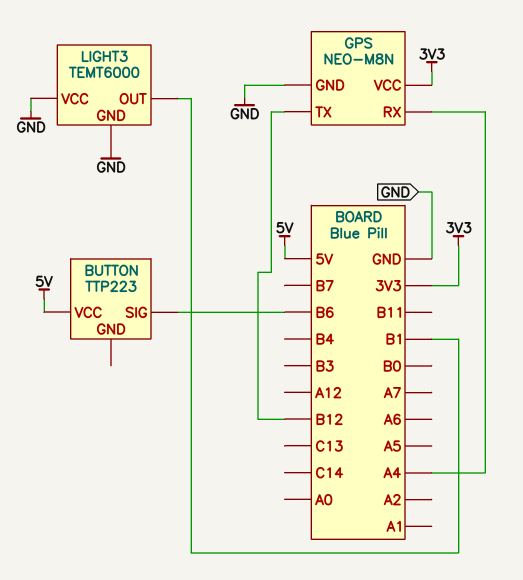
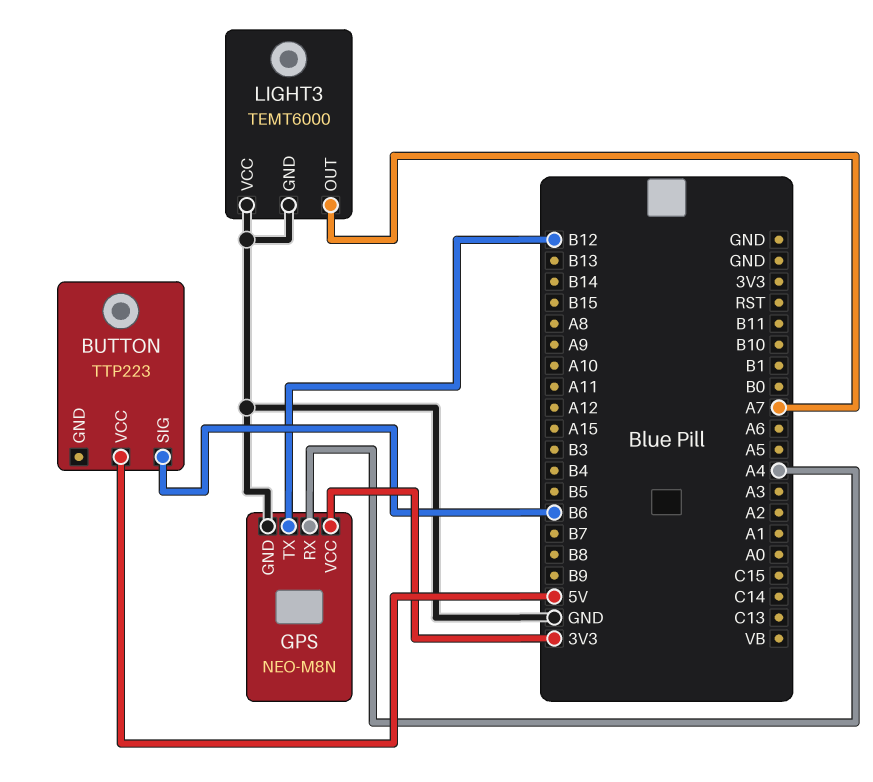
LIGHT3 pin OUT: B1 -> A7

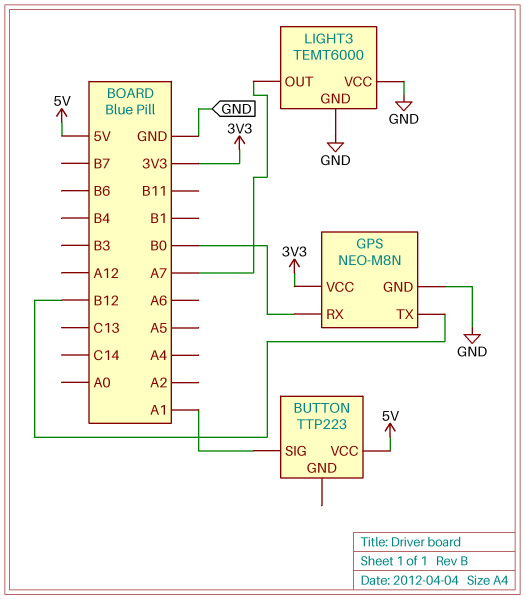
BUTTON pin SIG: B6 -> A1
GPS pin RX: A4 -> B0

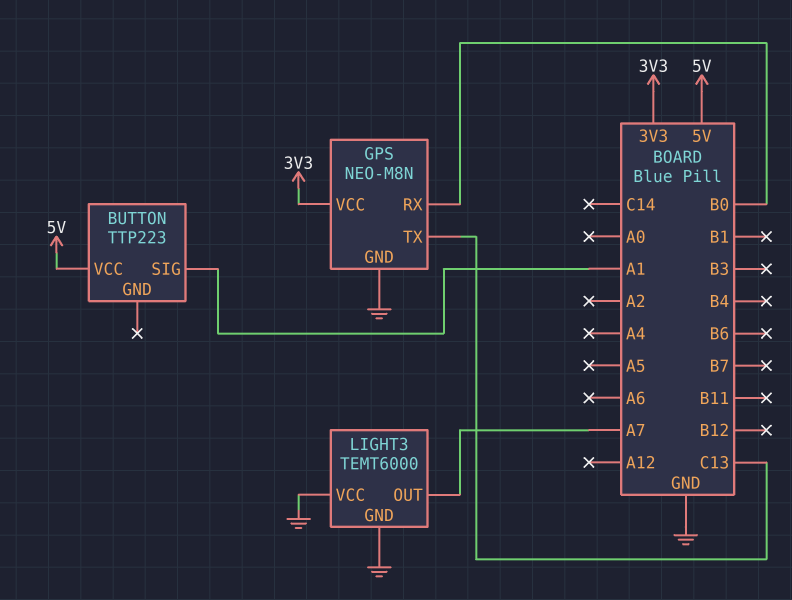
GPS pin TX: B12 -> C13

